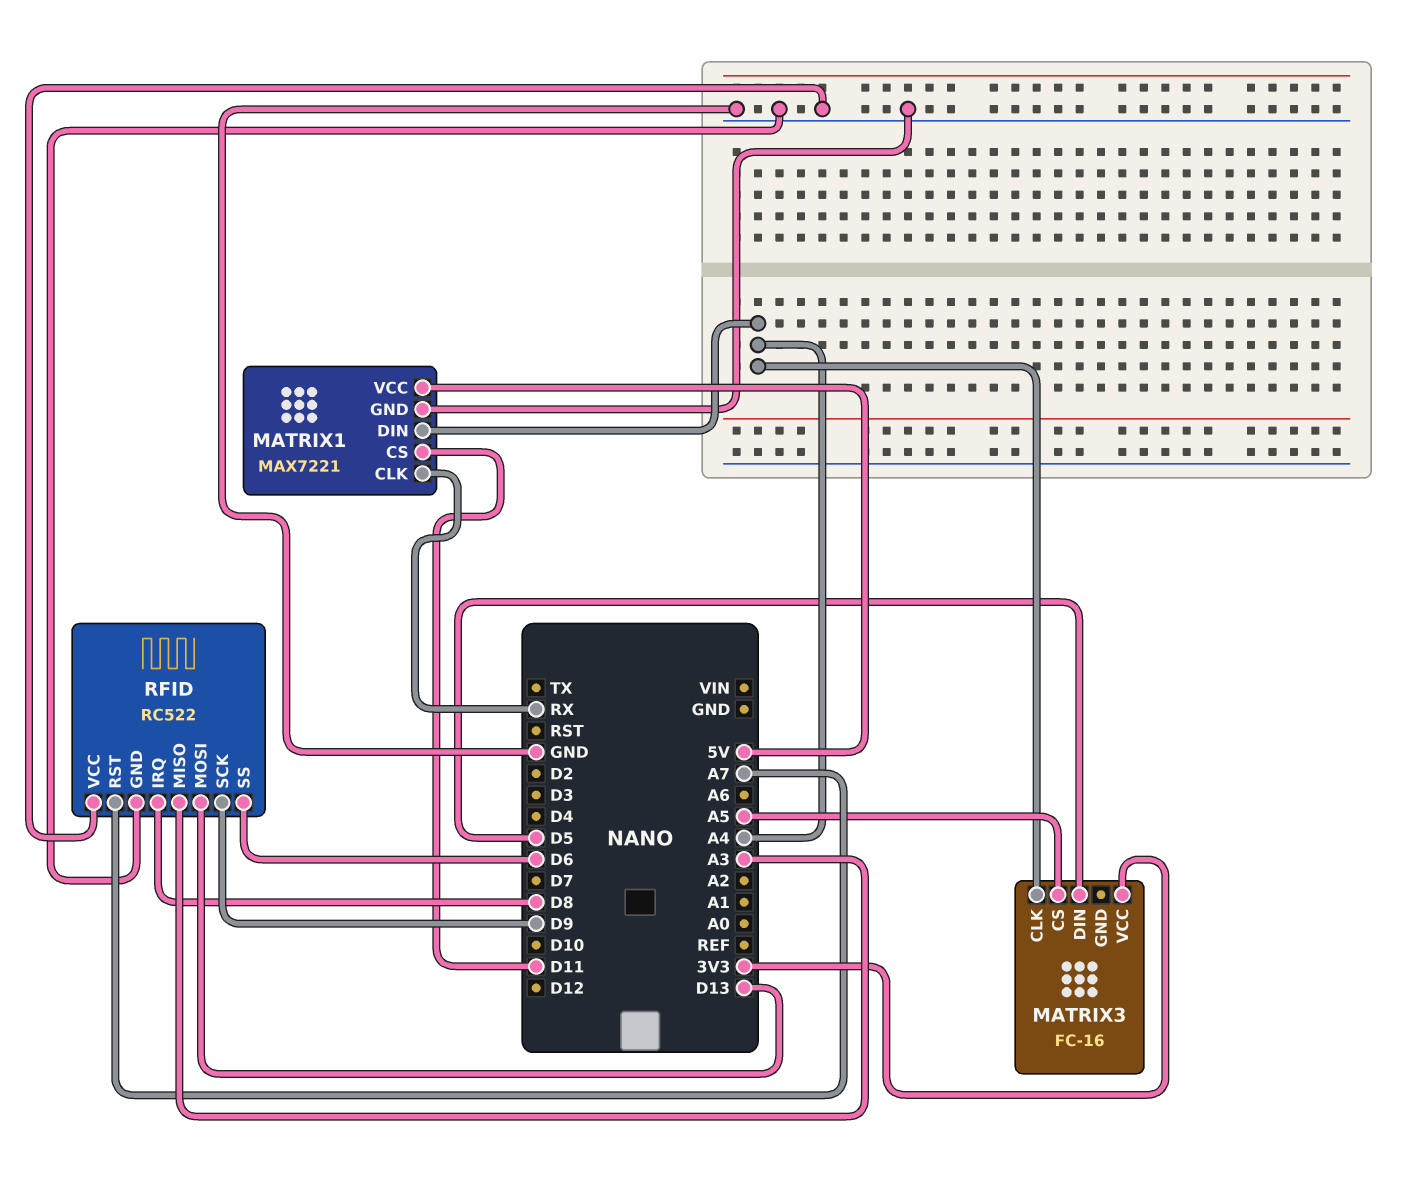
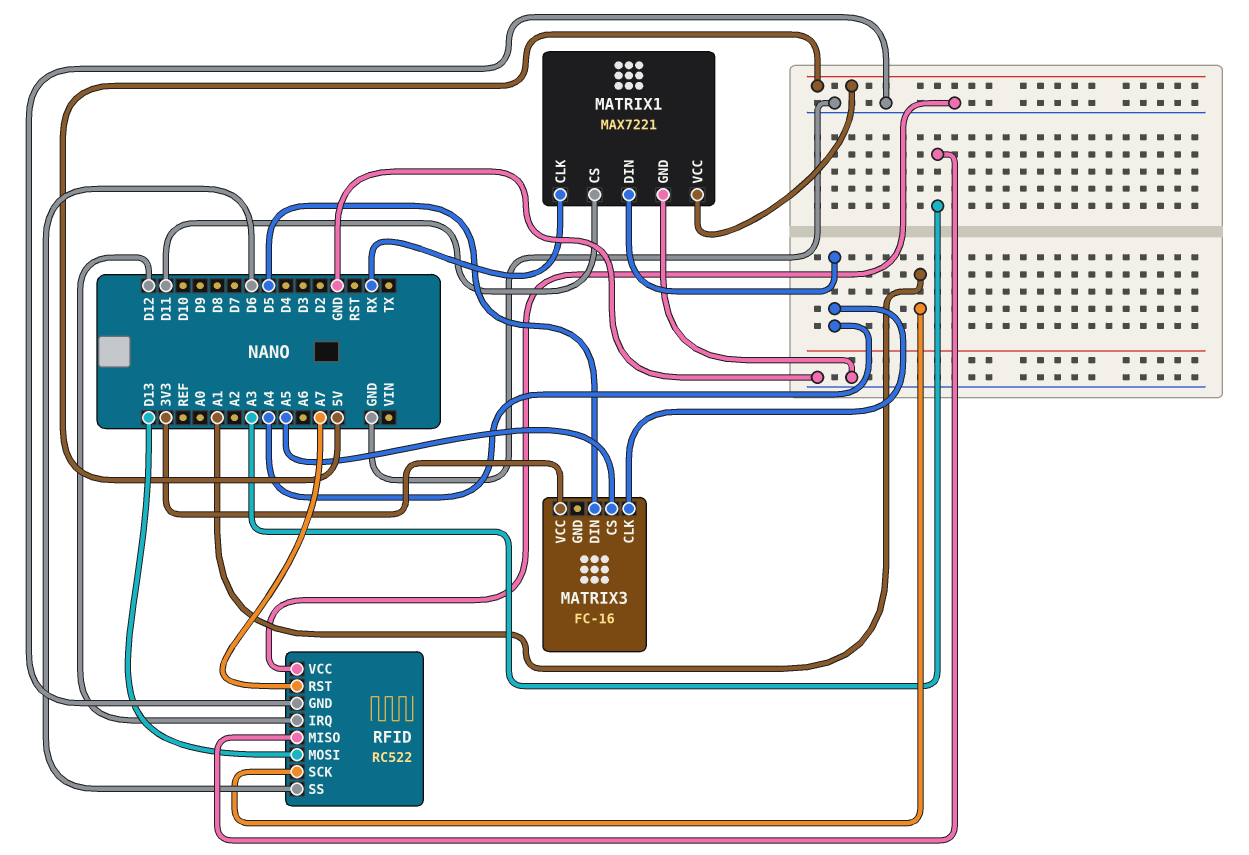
RFID pin IRQ: D8 -> D12
RFID pin SCK: D9 -> A1

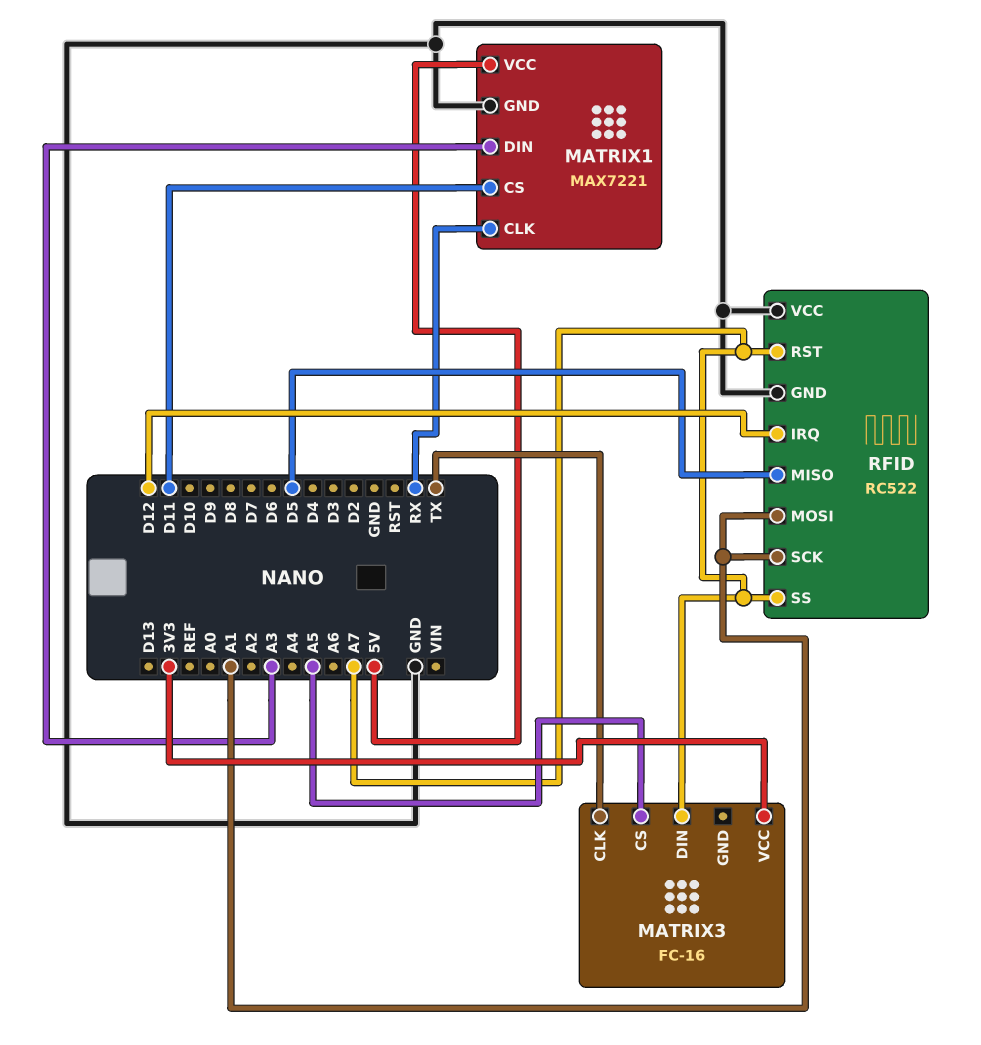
MATRIX1 pin DIN: A4 -> A3
MATRIX3 pin CLK: A4 -> TX
MATRIX3 pin DIN: D5 -> A7
RFID pin MISO: A3 -> D5
RFID pin MOSI: D13 -> A1
RFID pin SS: D6 -> A7

